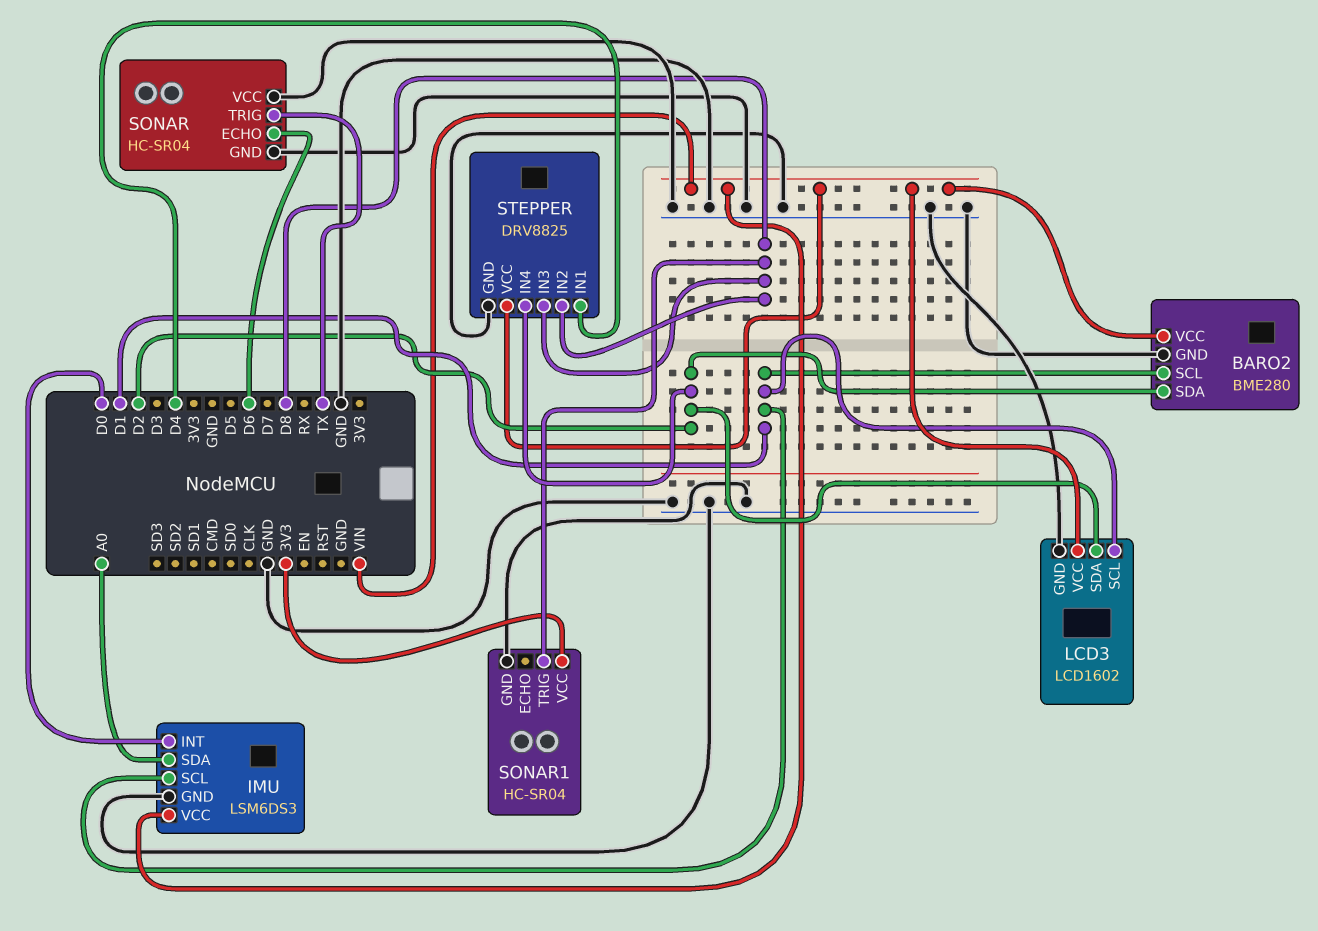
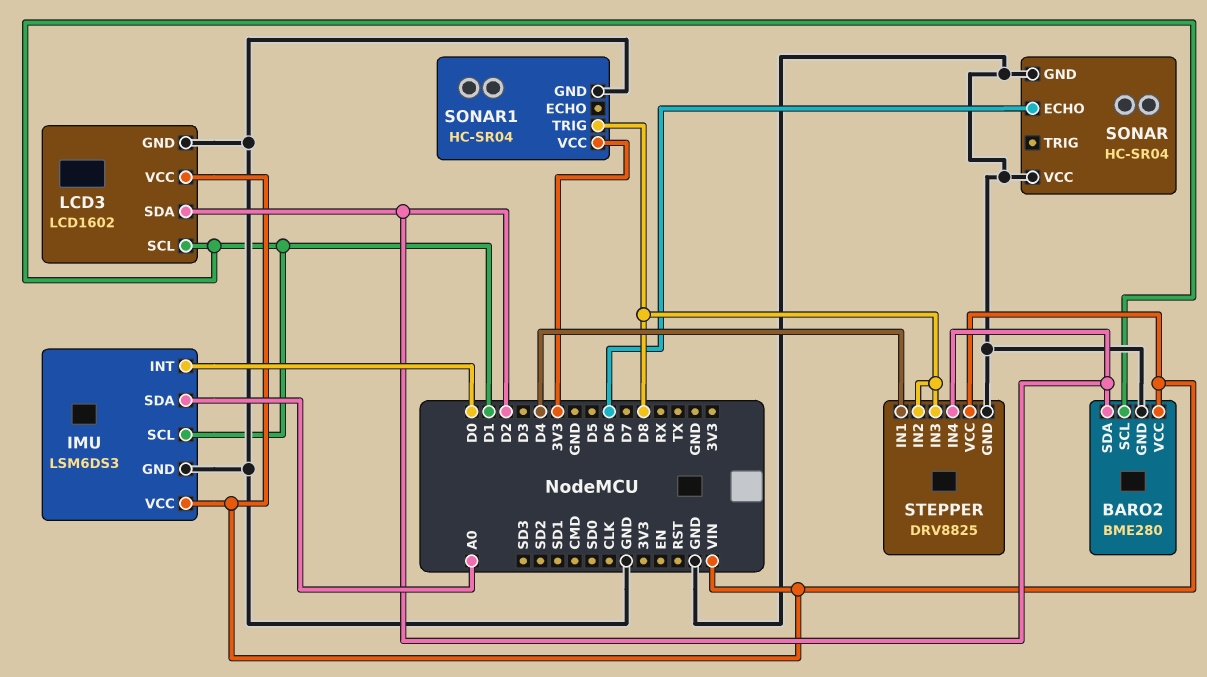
SONAR pin TRIG: TX -> none

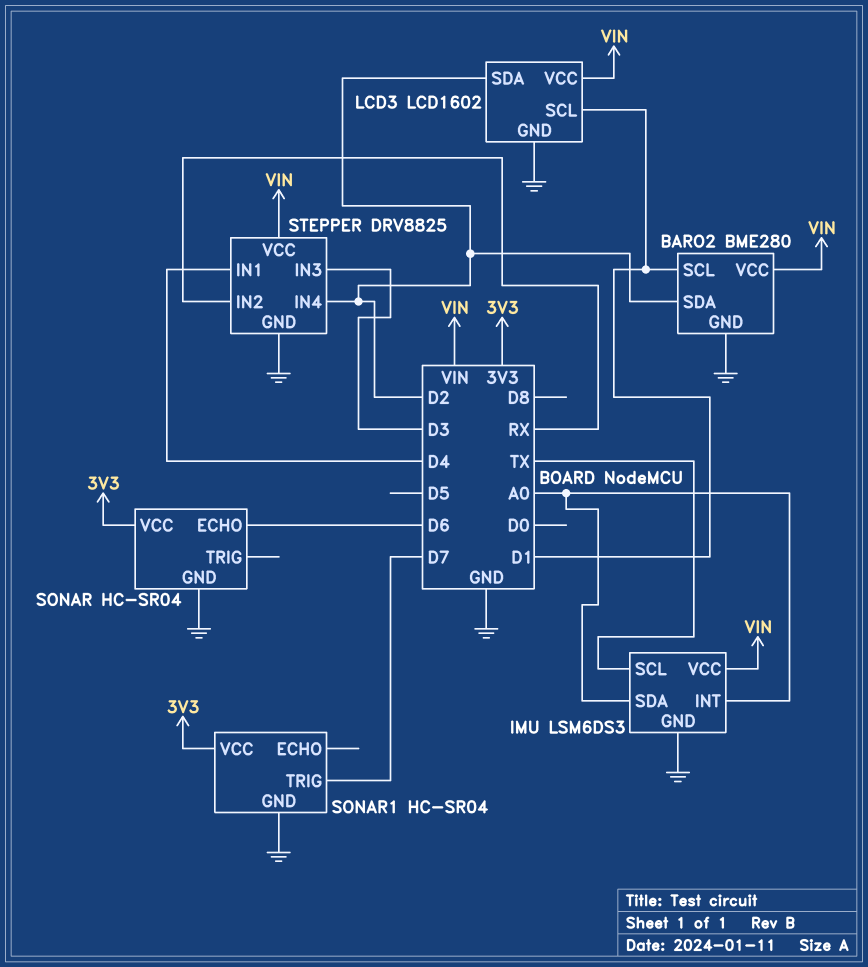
IMU pin INT: D0 -> A0
IMU pin SCL: D1 -> TX
SONAR pin VCC: GND -> 3V3
SONAR1 pin TRIG: D8 -> D7
STEPPER pin IN2: D8 -> RX
STEPPER pin IN3: D8 -> D3

